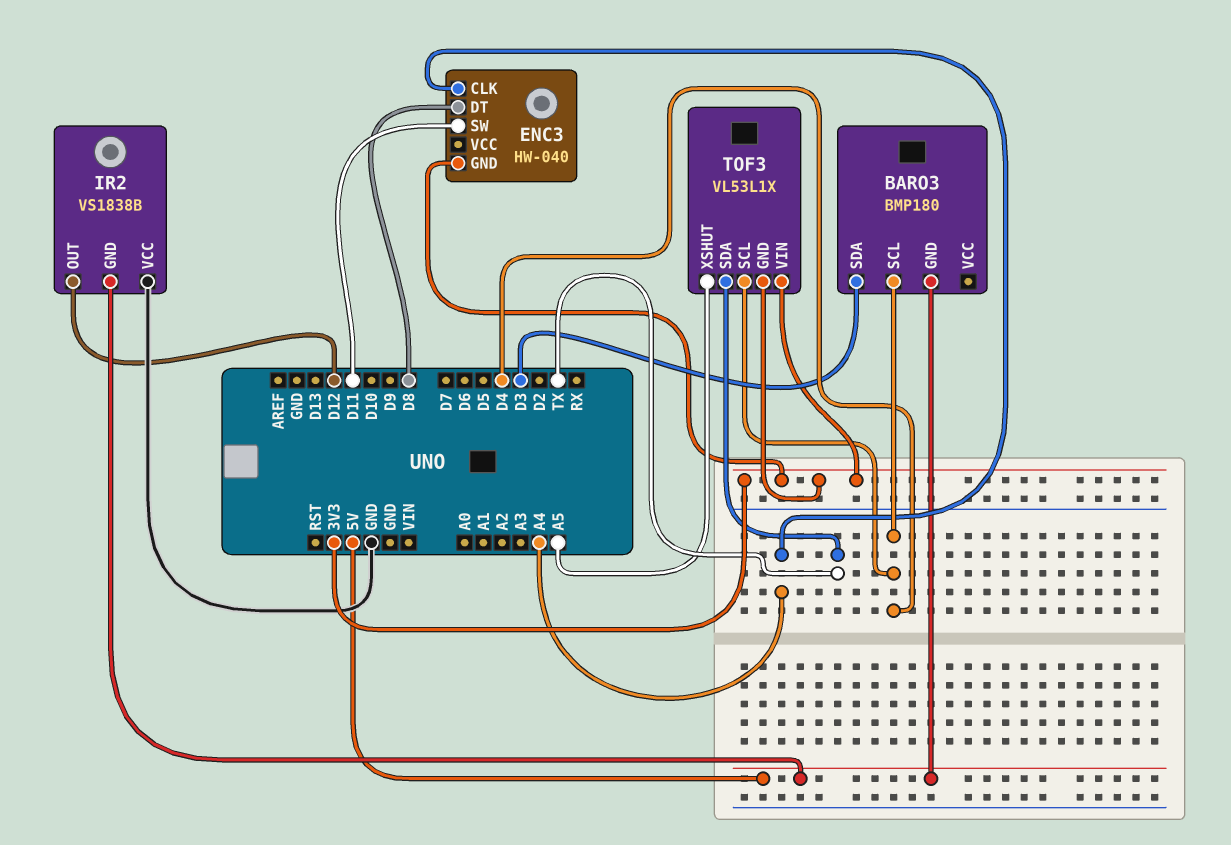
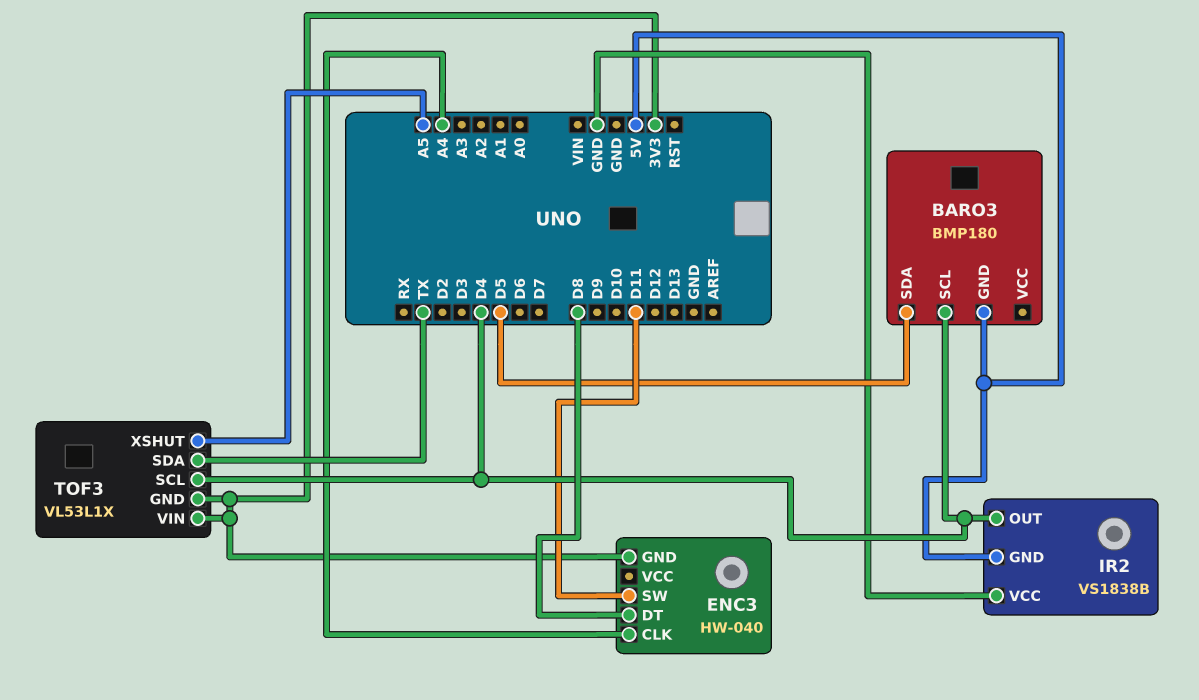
BARO3 pin SDA: D3 -> D5
IR2 pin OUT: D12 -> D4

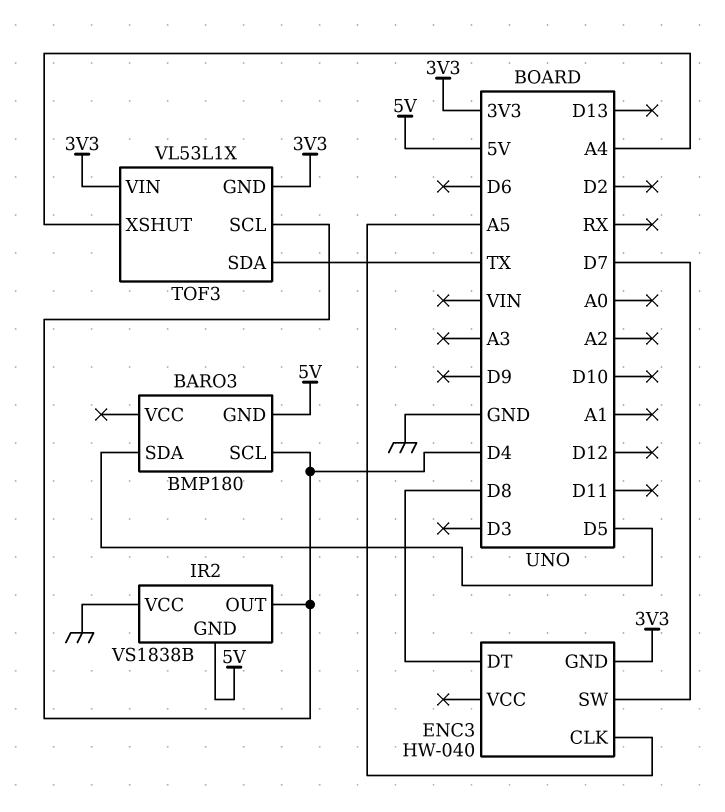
ENC3 pin CLK: A4 -> A5
ENC3 pin SW: D11 -> D7
TOF3 pin XSHUT: A5 -> A4

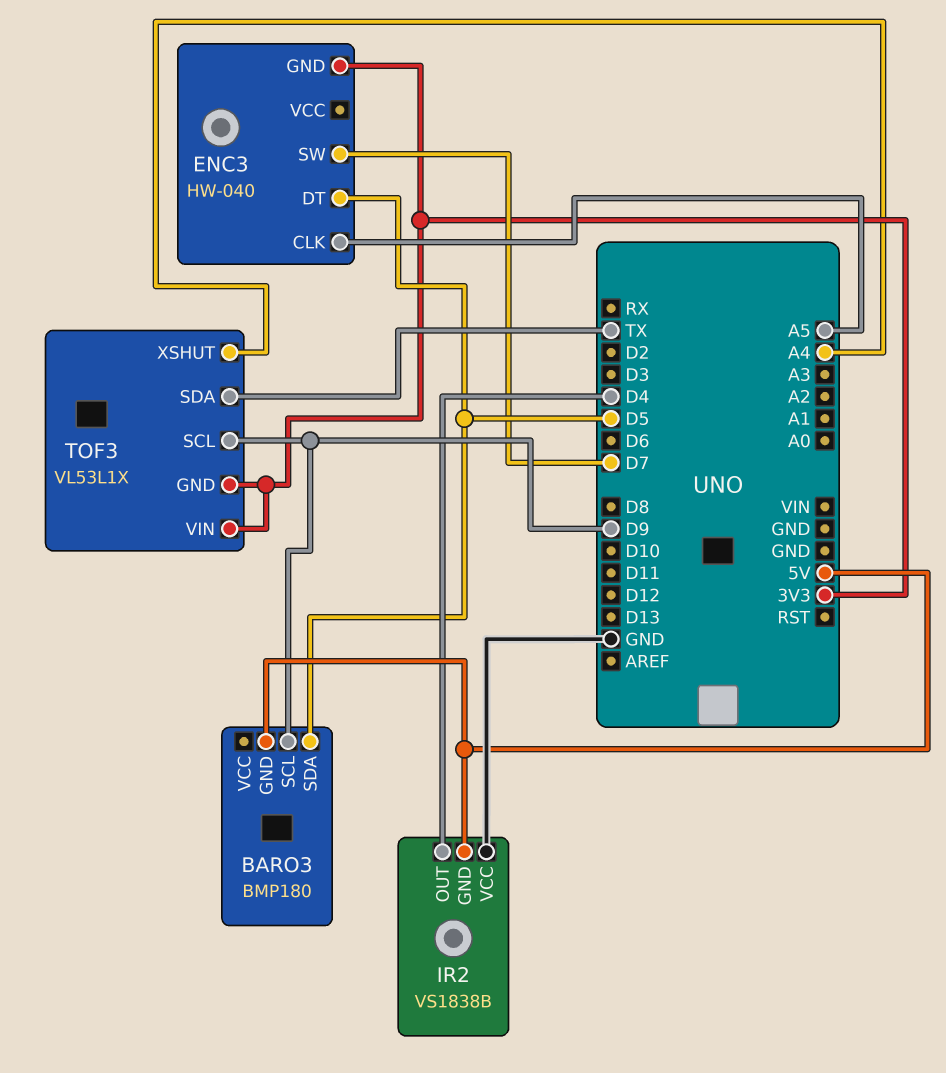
BARO3 pin SCL: D4 -> D9
ENC3 pin DT: D8 -> D5
TOF3 pin SCL: D4 -> D9

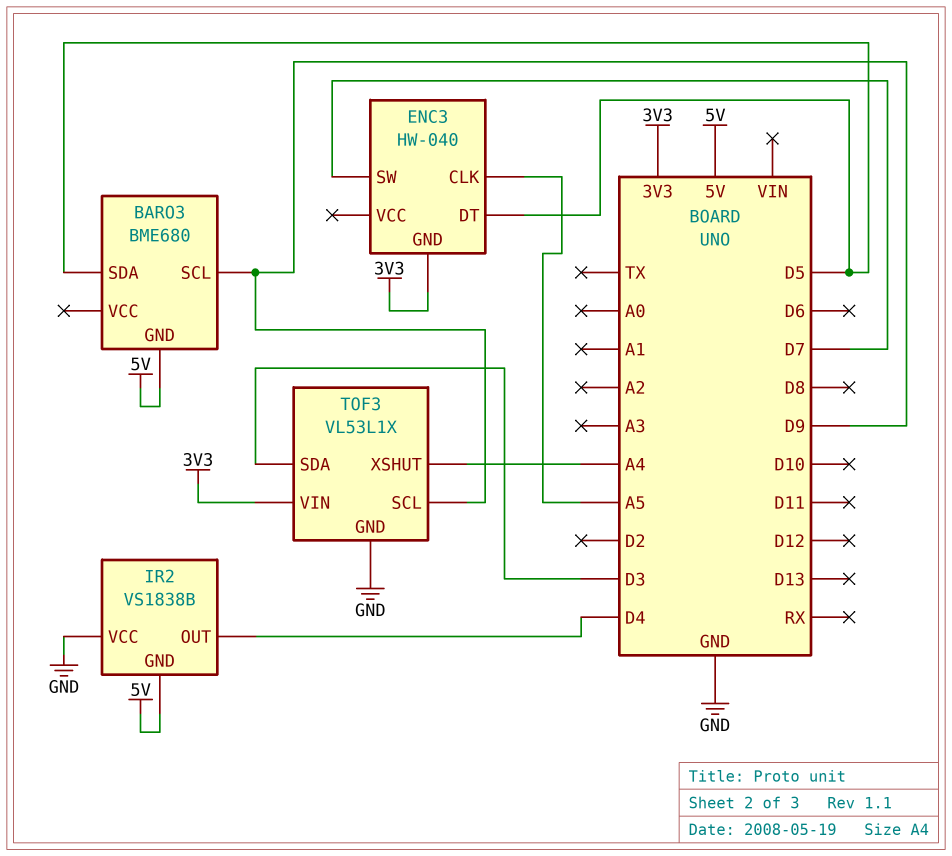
BARO3: BMP180 -> BME680
TOF3 pin GND: 3V3 -> GND
TOF3 pin SDA: TX -> D3

